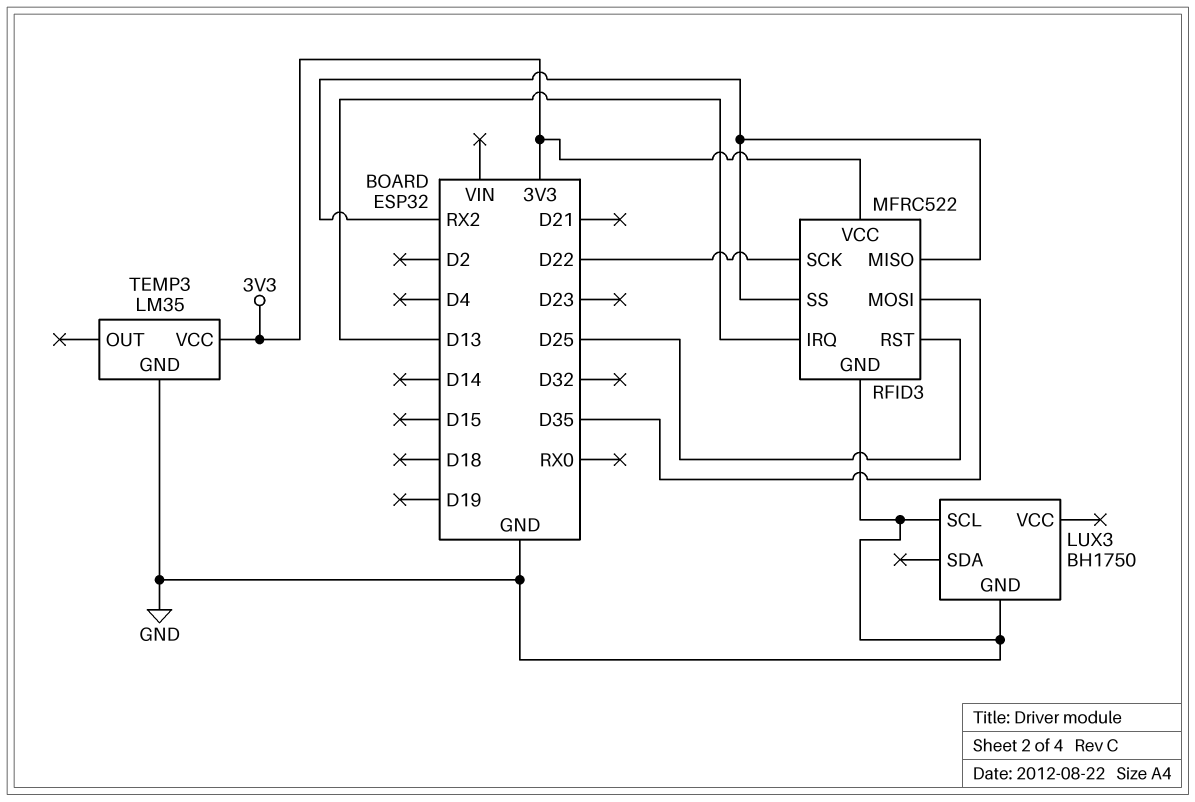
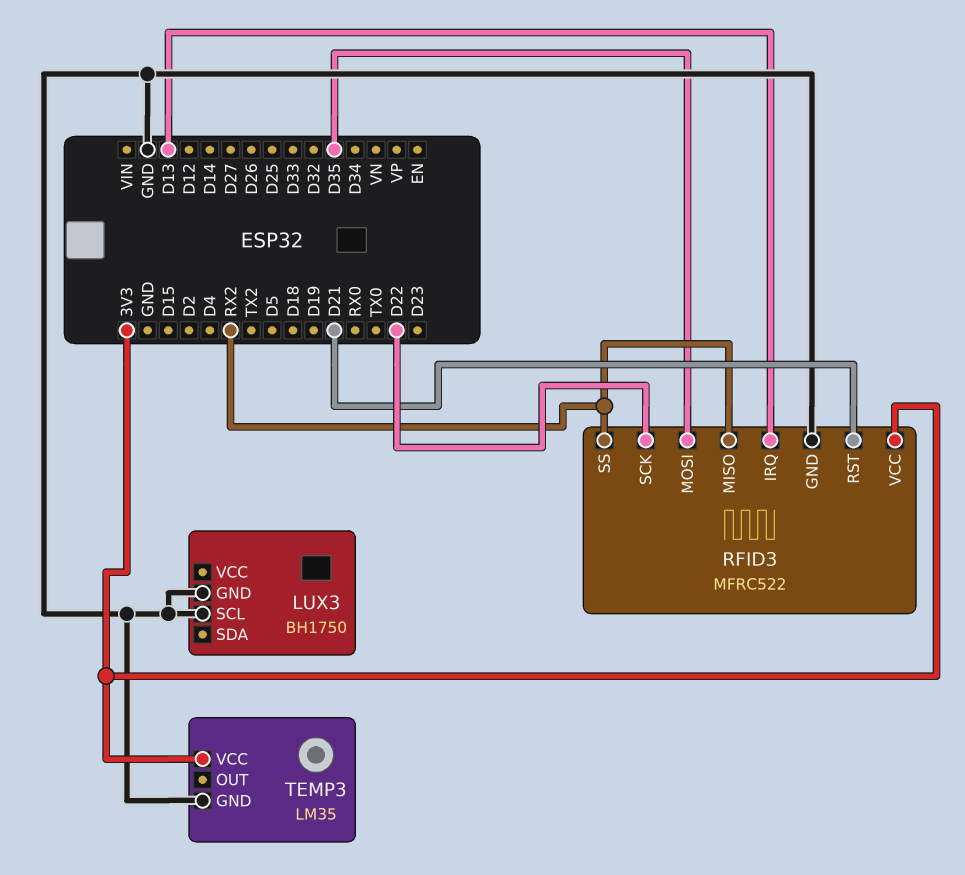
RFID3 pin RST: D25 -> D21

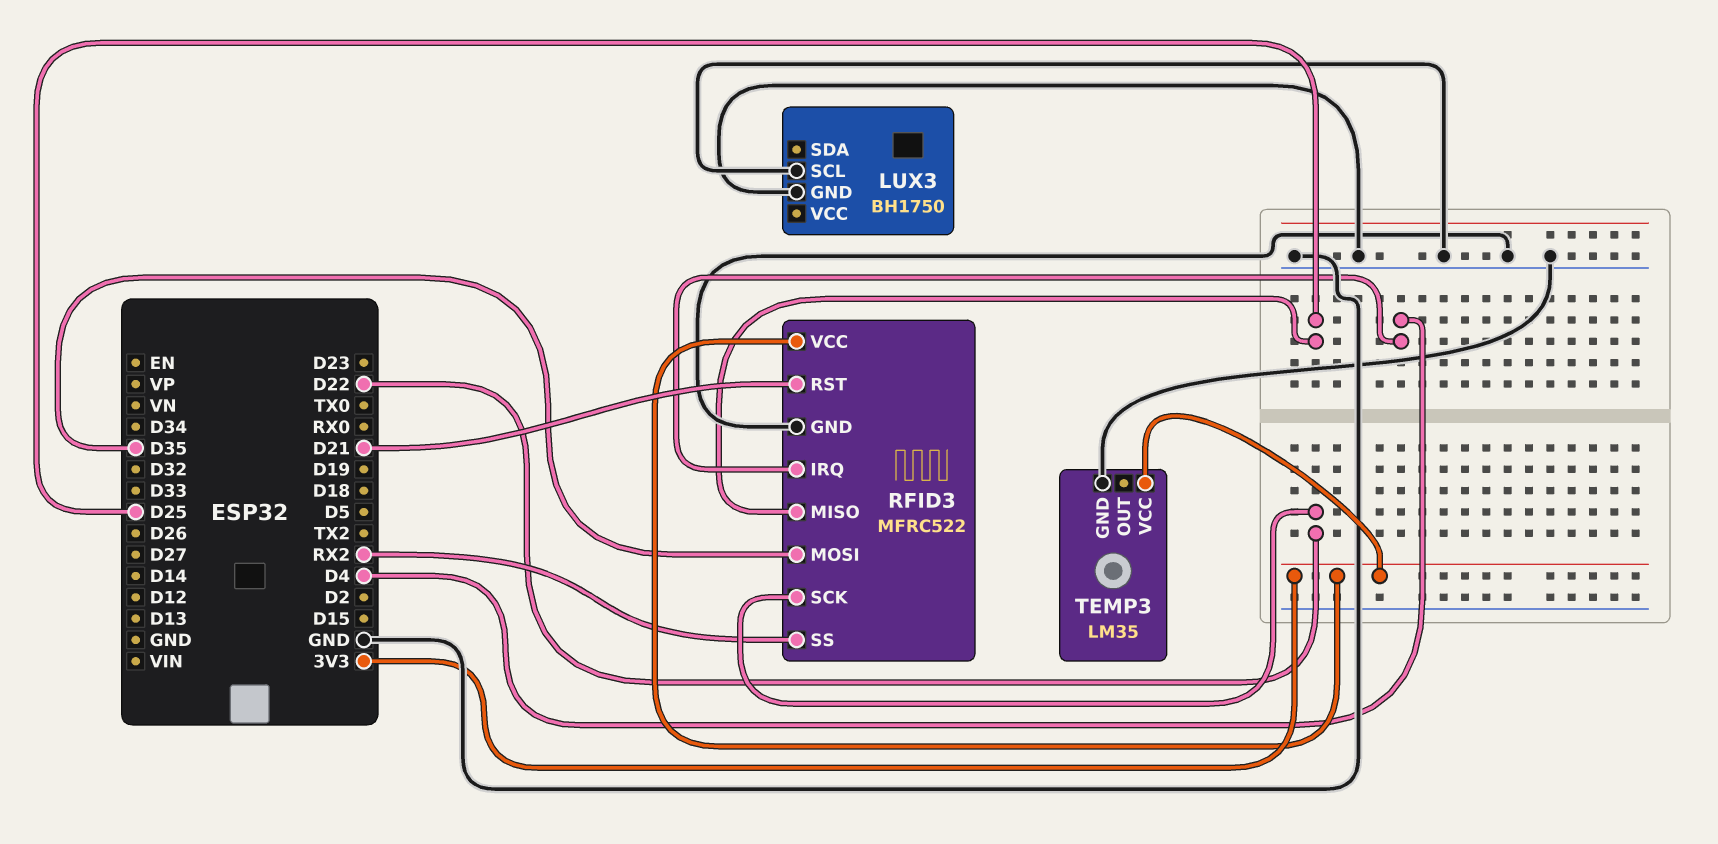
RFID3 pin IRQ: D13 -> D4
RFID3 pin MISO: RX2 -> D25

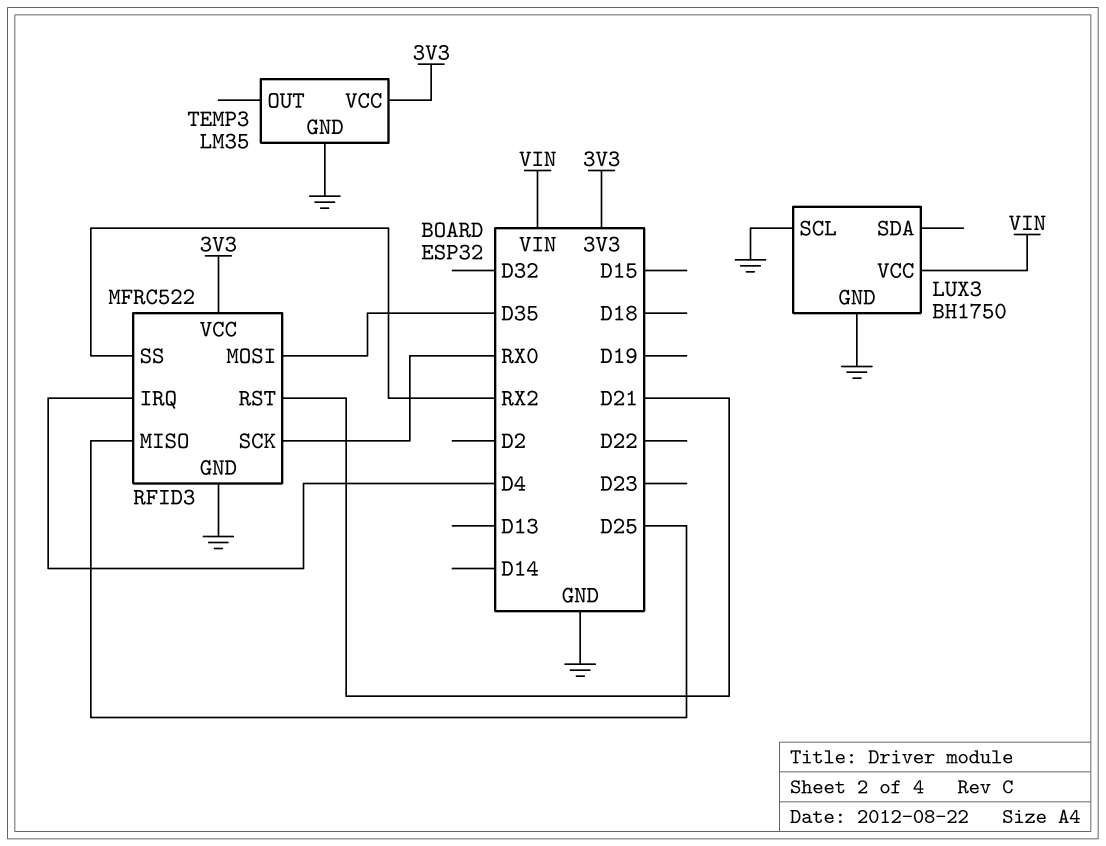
LUX3 pin VCC: none -> VIN
RFID3 pin SCK: D22 -> RX0

